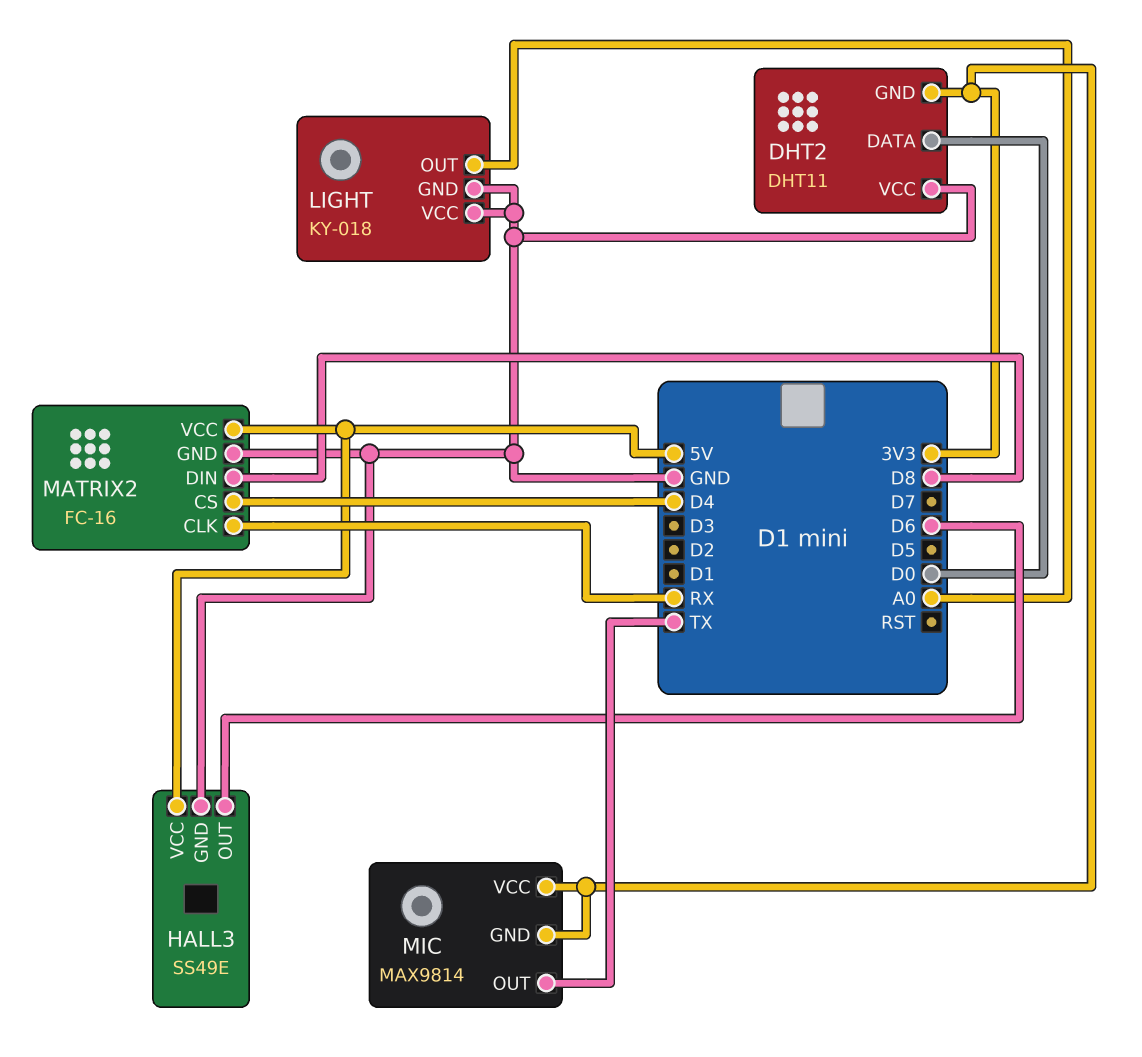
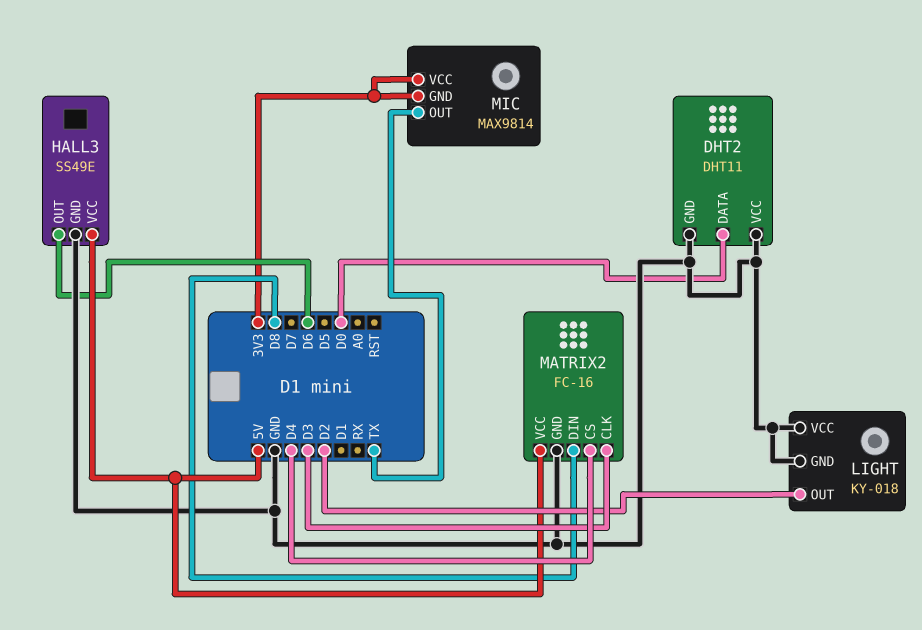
DHT2 pin GND: 3V3 -> GND
LIGHT pin OUT: A0 -> D2
MATRIX2 pin CLK: RX -> D3

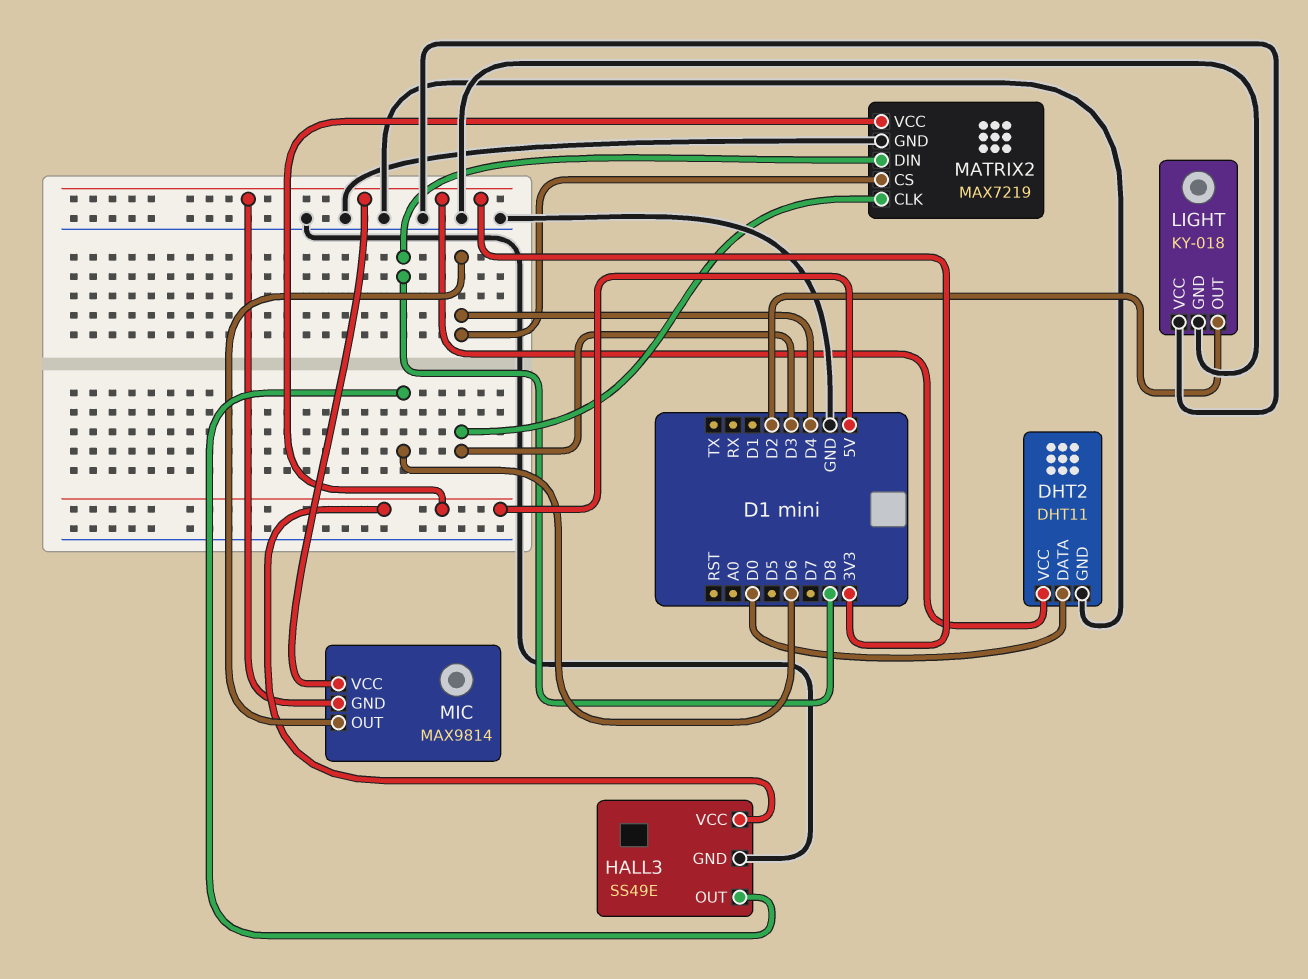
DHT2 pin VCC: GND -> 3V3
MATRIX2: FC-16 -> MAX7219
MIC pin OUT: TX -> D4

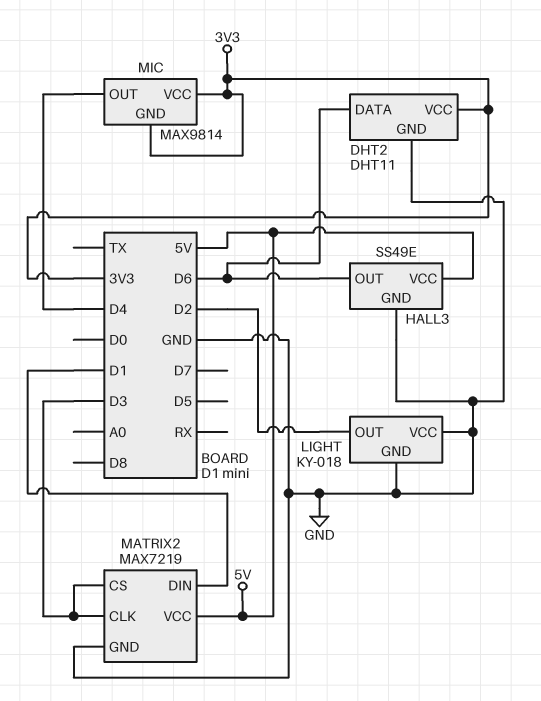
DHT2 pin DATA: D0 -> D6
MATRIX2 pin CS: D4 -> D3
MATRIX2 pin DIN: D8 -> D1

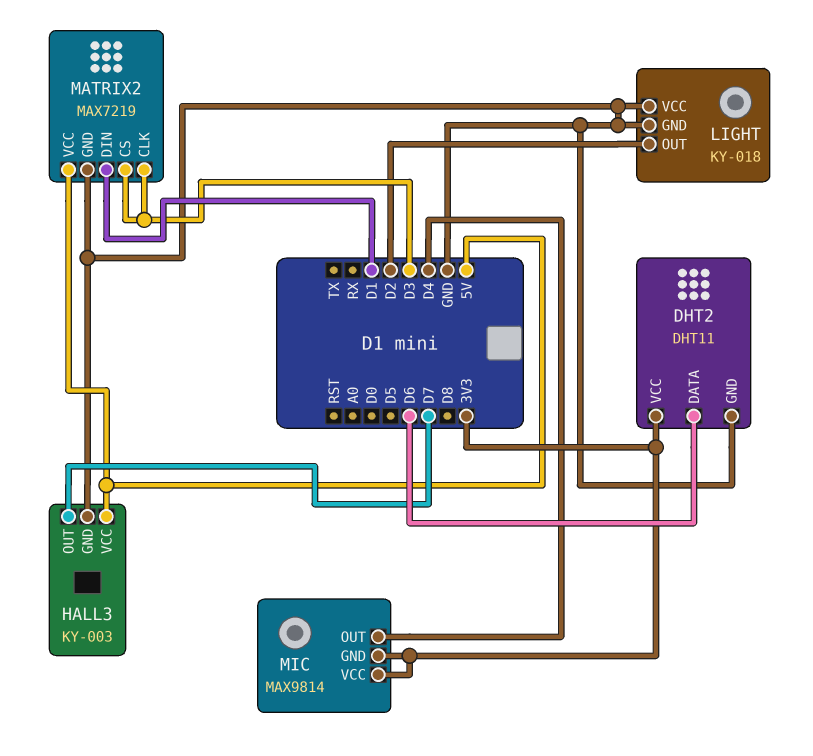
HALL3: SS49E -> KY-003
HALL3 pin OUT: D6 -> D7

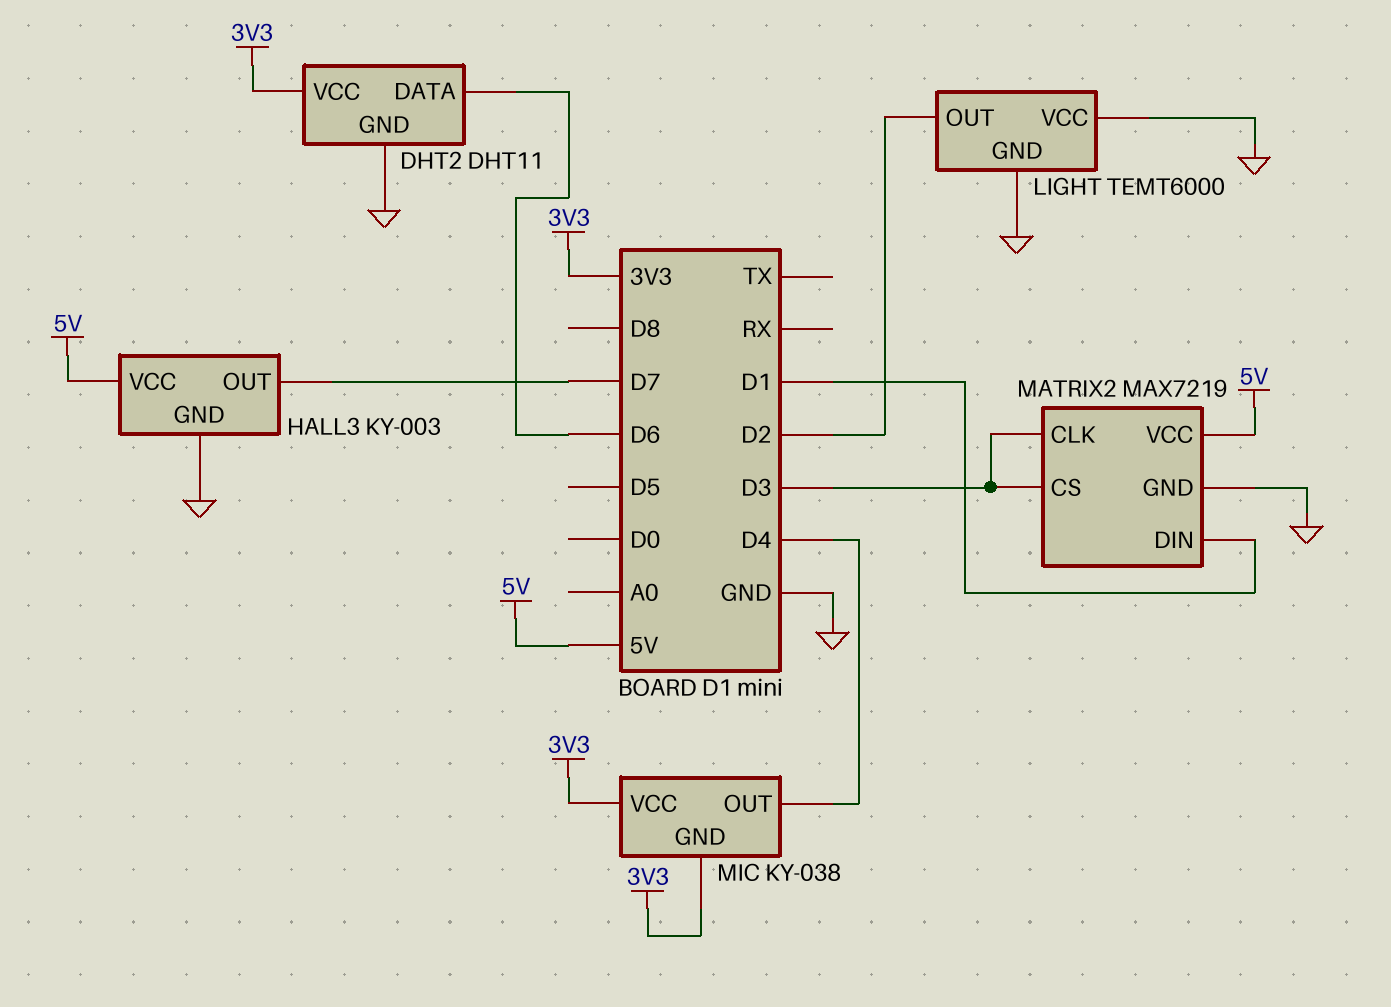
LIGHT: KY-018 -> TEMT6000
MIC: MAX9814 -> KY-038

